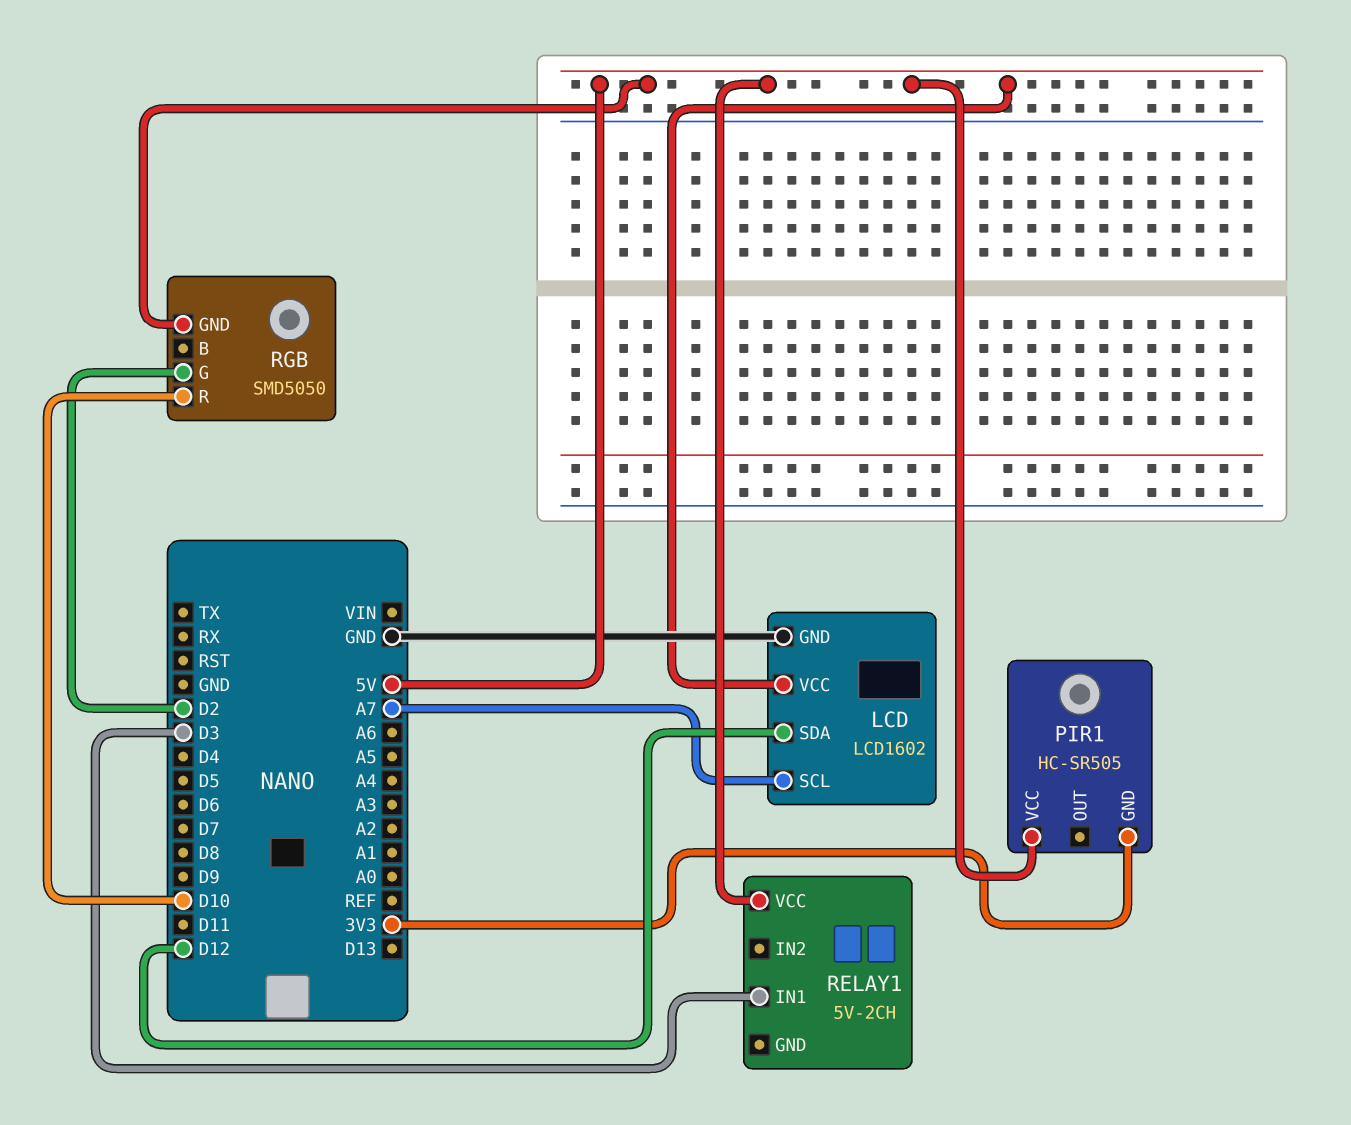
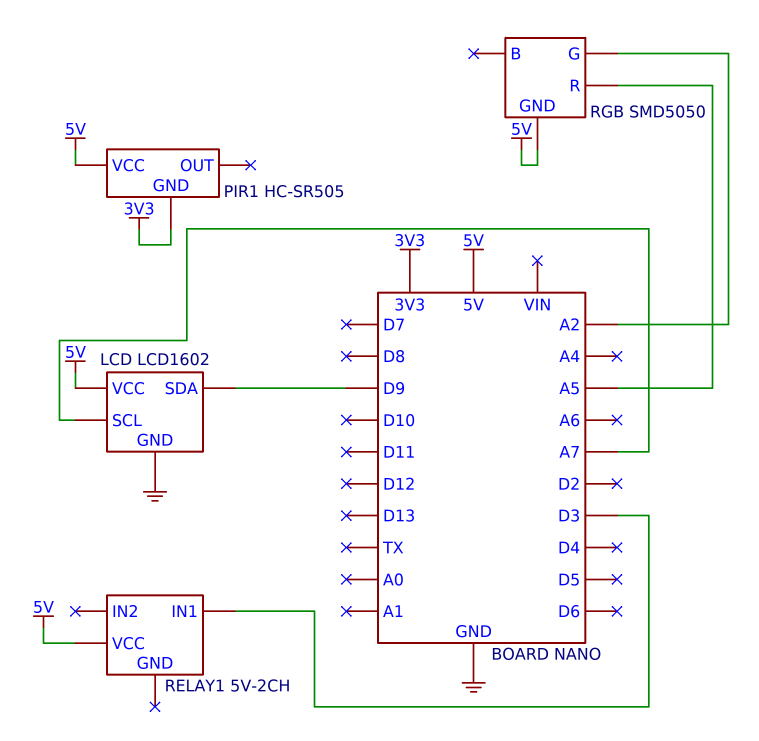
LCD pin SDA: D12 -> D9
RGB pin G: D2 -> A2
RGB pin R: D10 -> A5

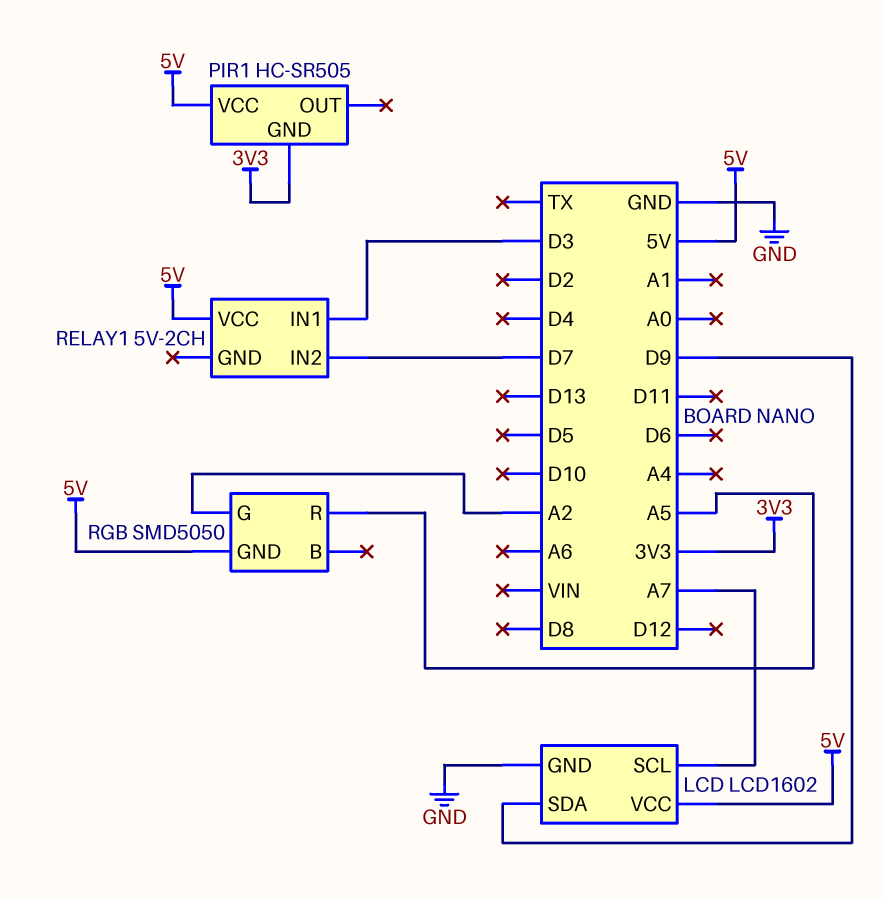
RELAY1 pin IN2: none -> D7

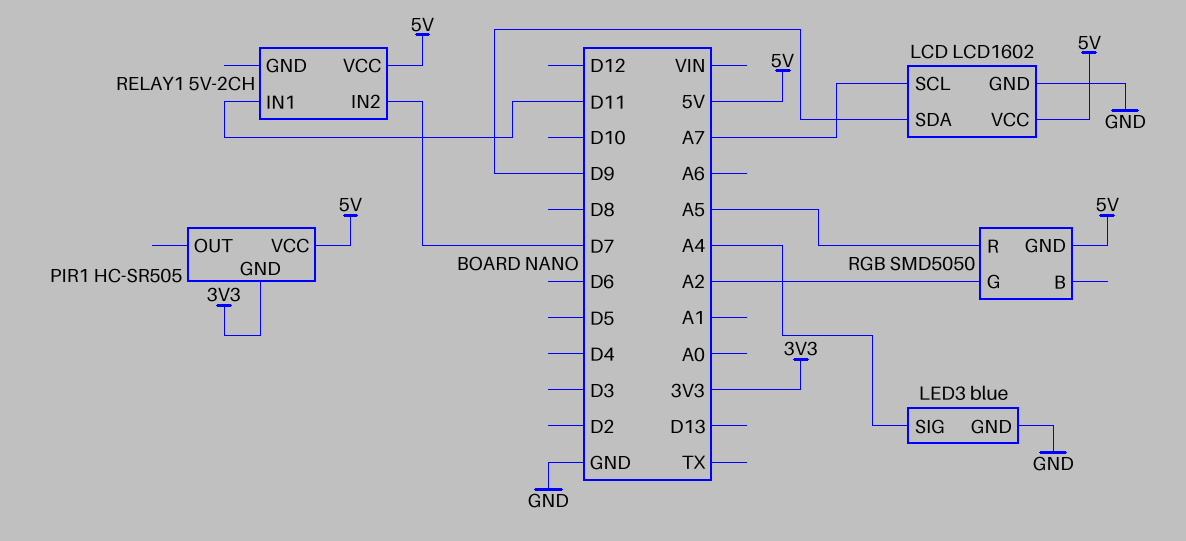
LED3: none -> blue
LED3 pin GND: none -> GND
LED3 pin SIG: none -> A4
RELAY1 pin IN1: D3 -> D11

